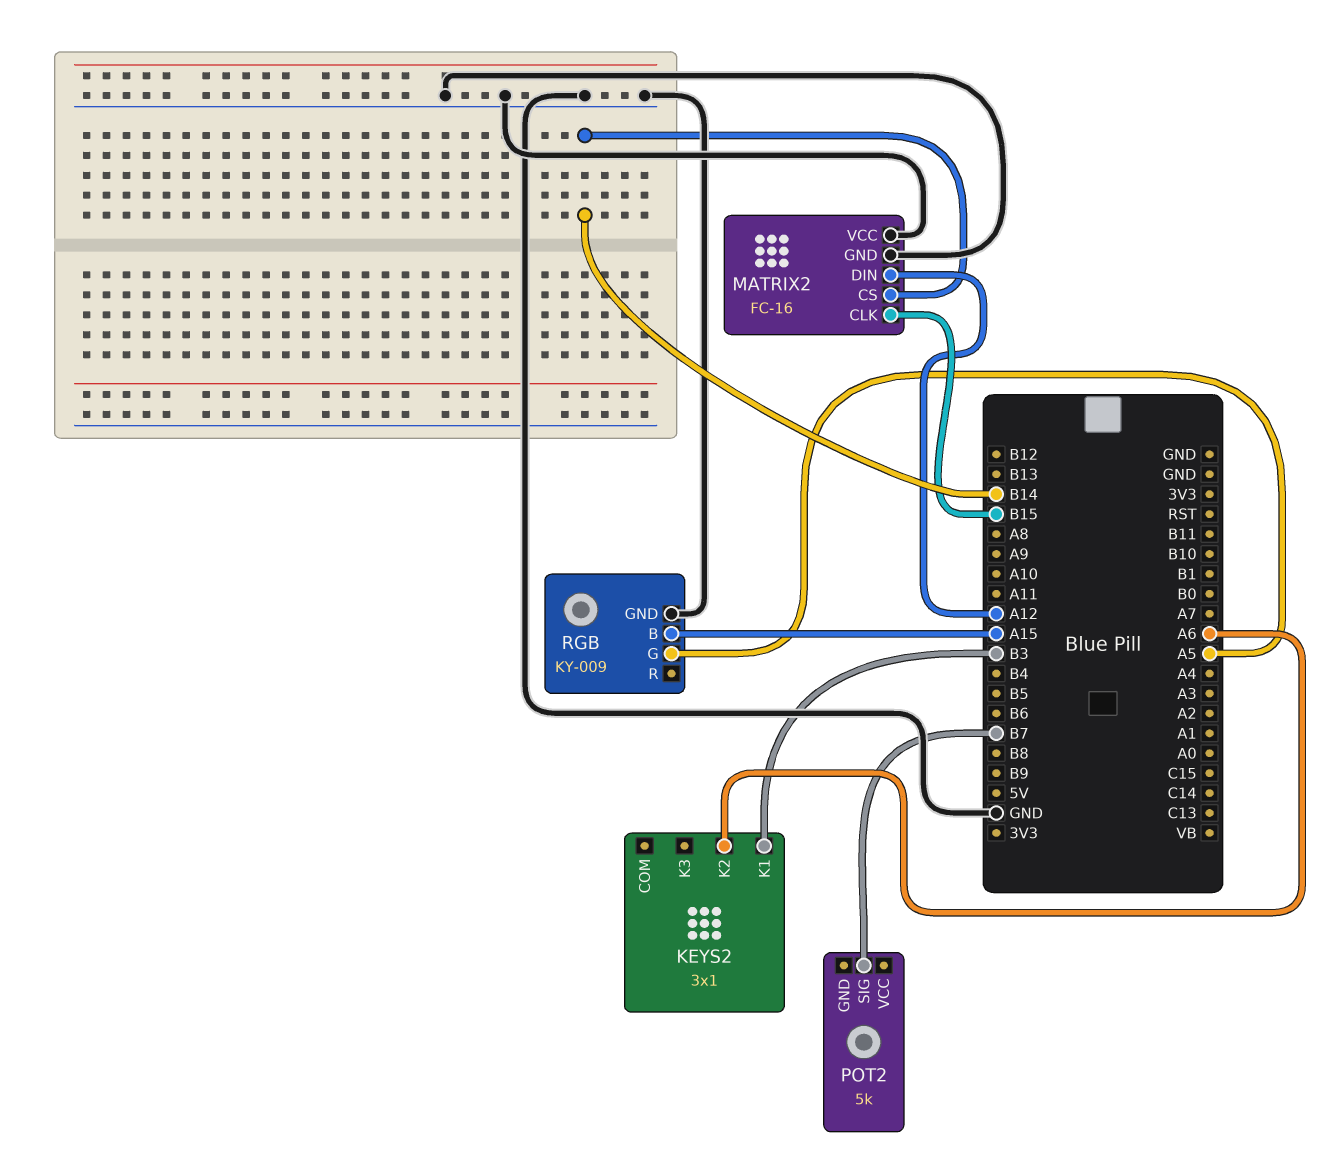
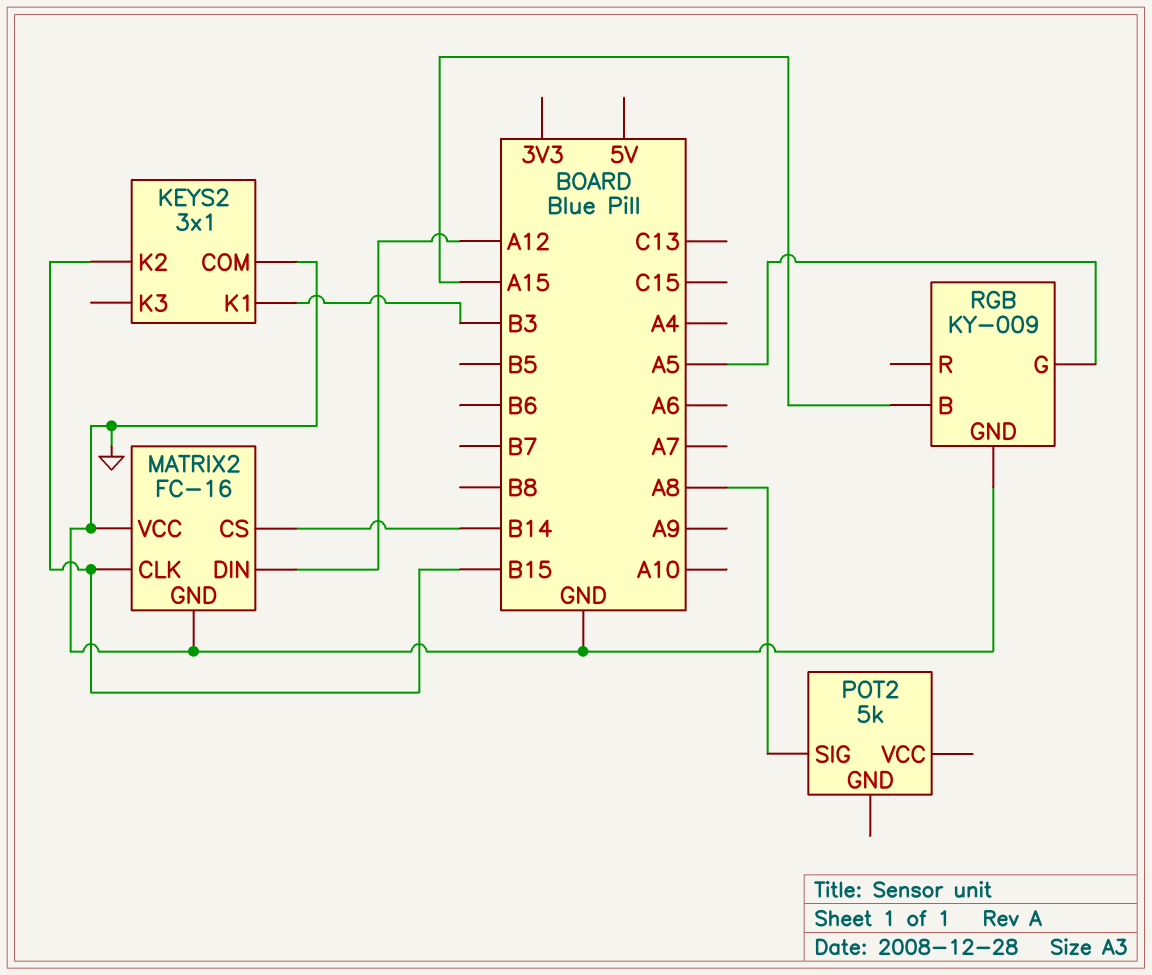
KEYS2 pin COM: none -> GND
KEYS2 pin K2: A6 -> B15
POT2 pin SIG: B7 -> A8

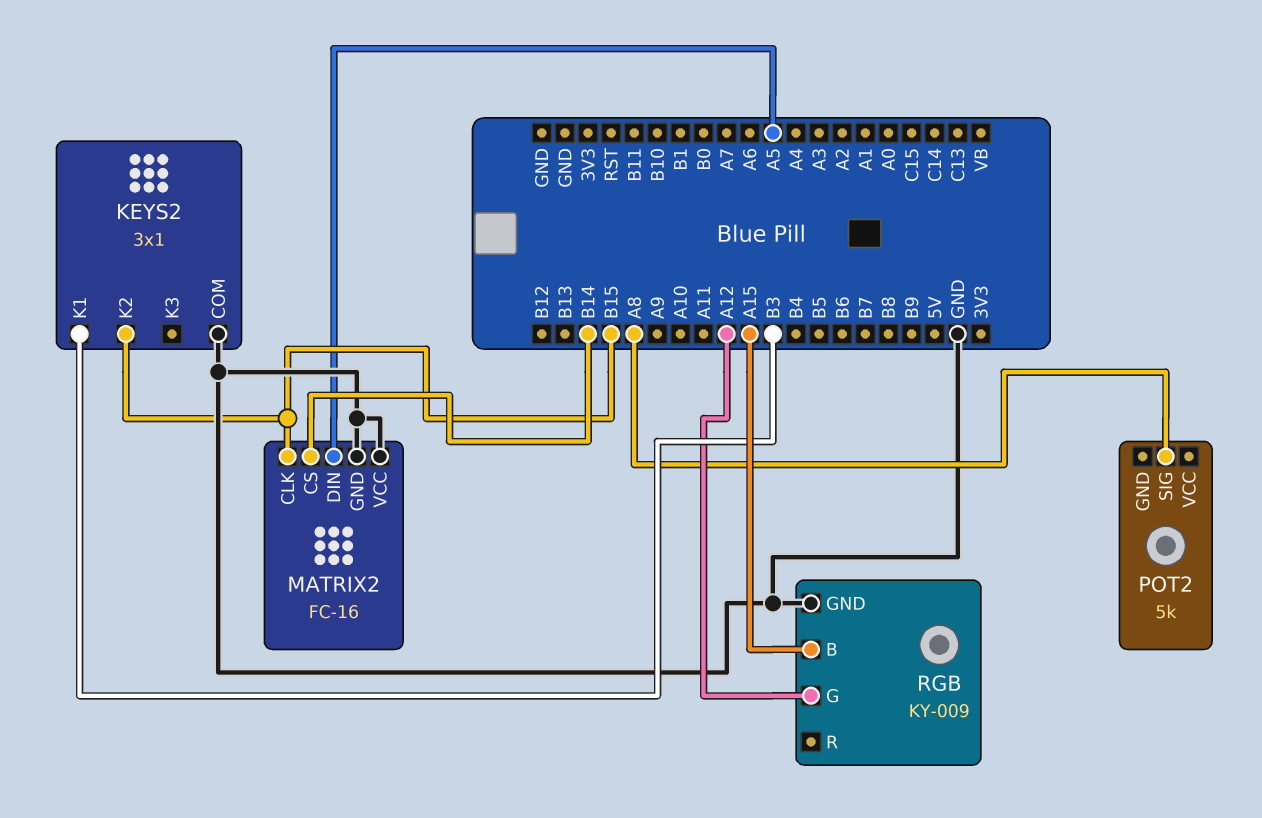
MATRIX2 pin DIN: A12 -> A5
RGB pin G: A5 -> A12

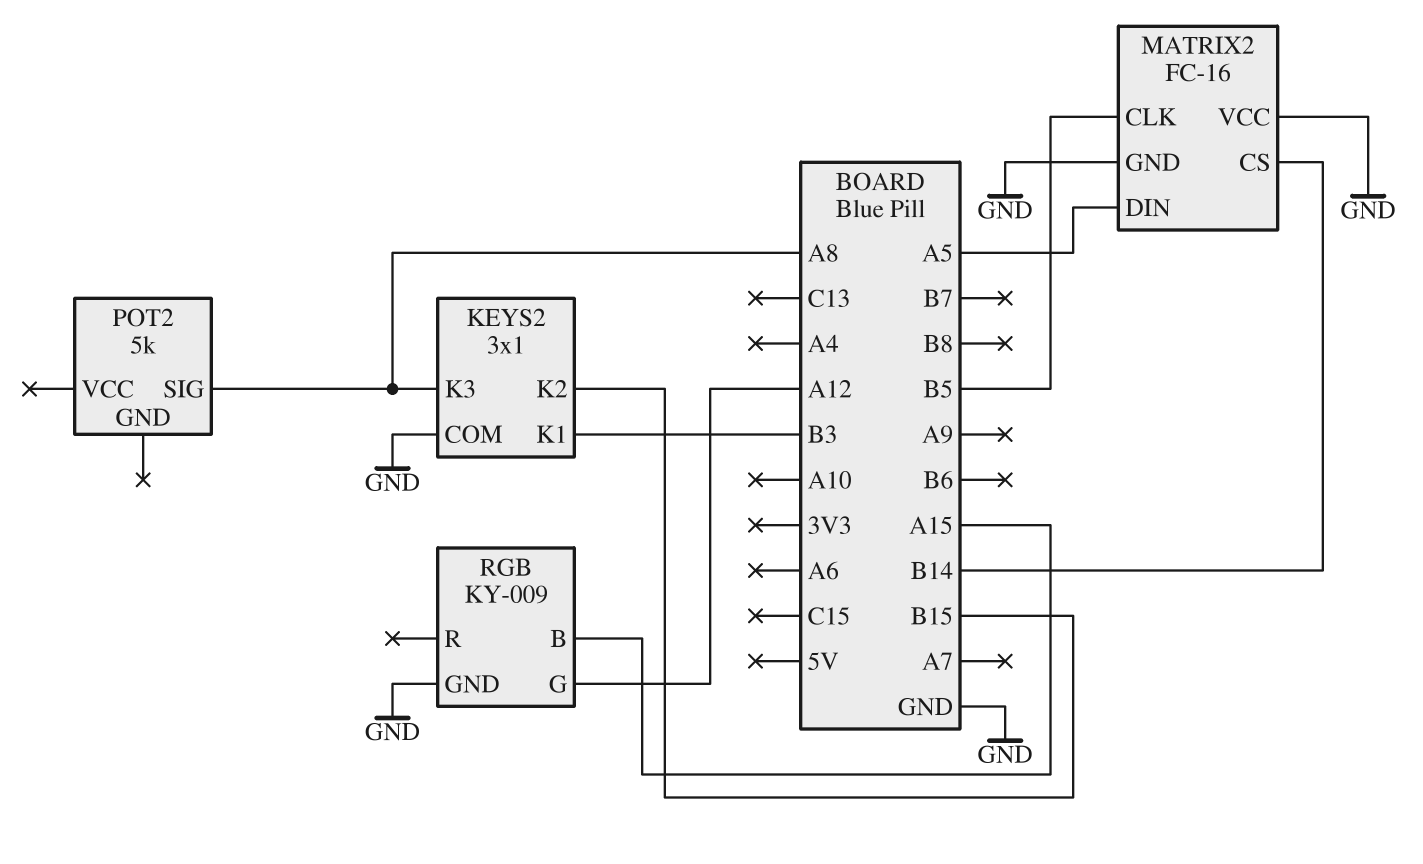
KEYS2 pin K3: none -> A8
MATRIX2 pin CLK: B15 -> B5

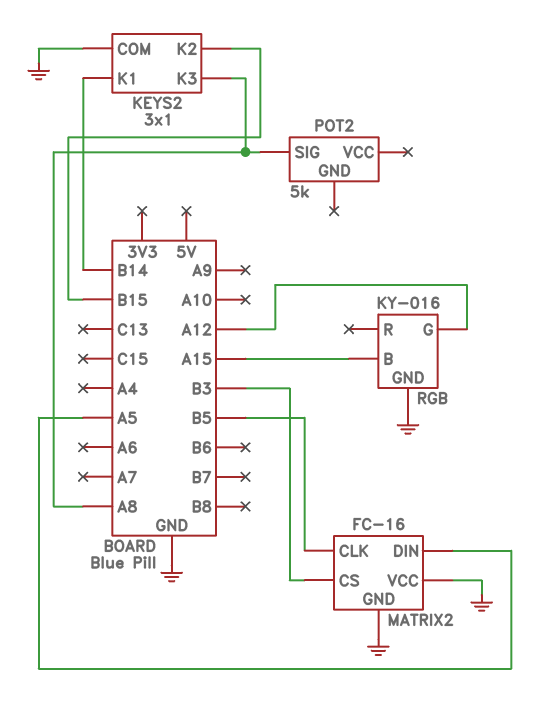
KEYS2 pin K1: B3 -> B14
MATRIX2 pin CS: B14 -> B3
RGB: KY-009 -> KY-016

